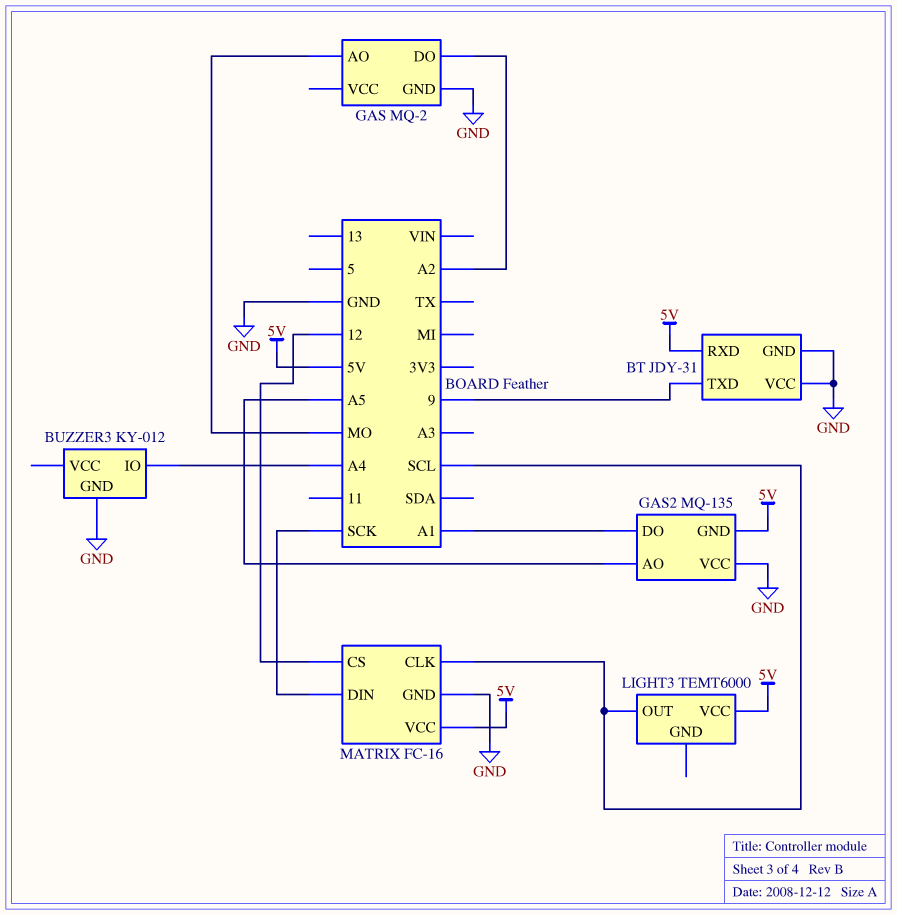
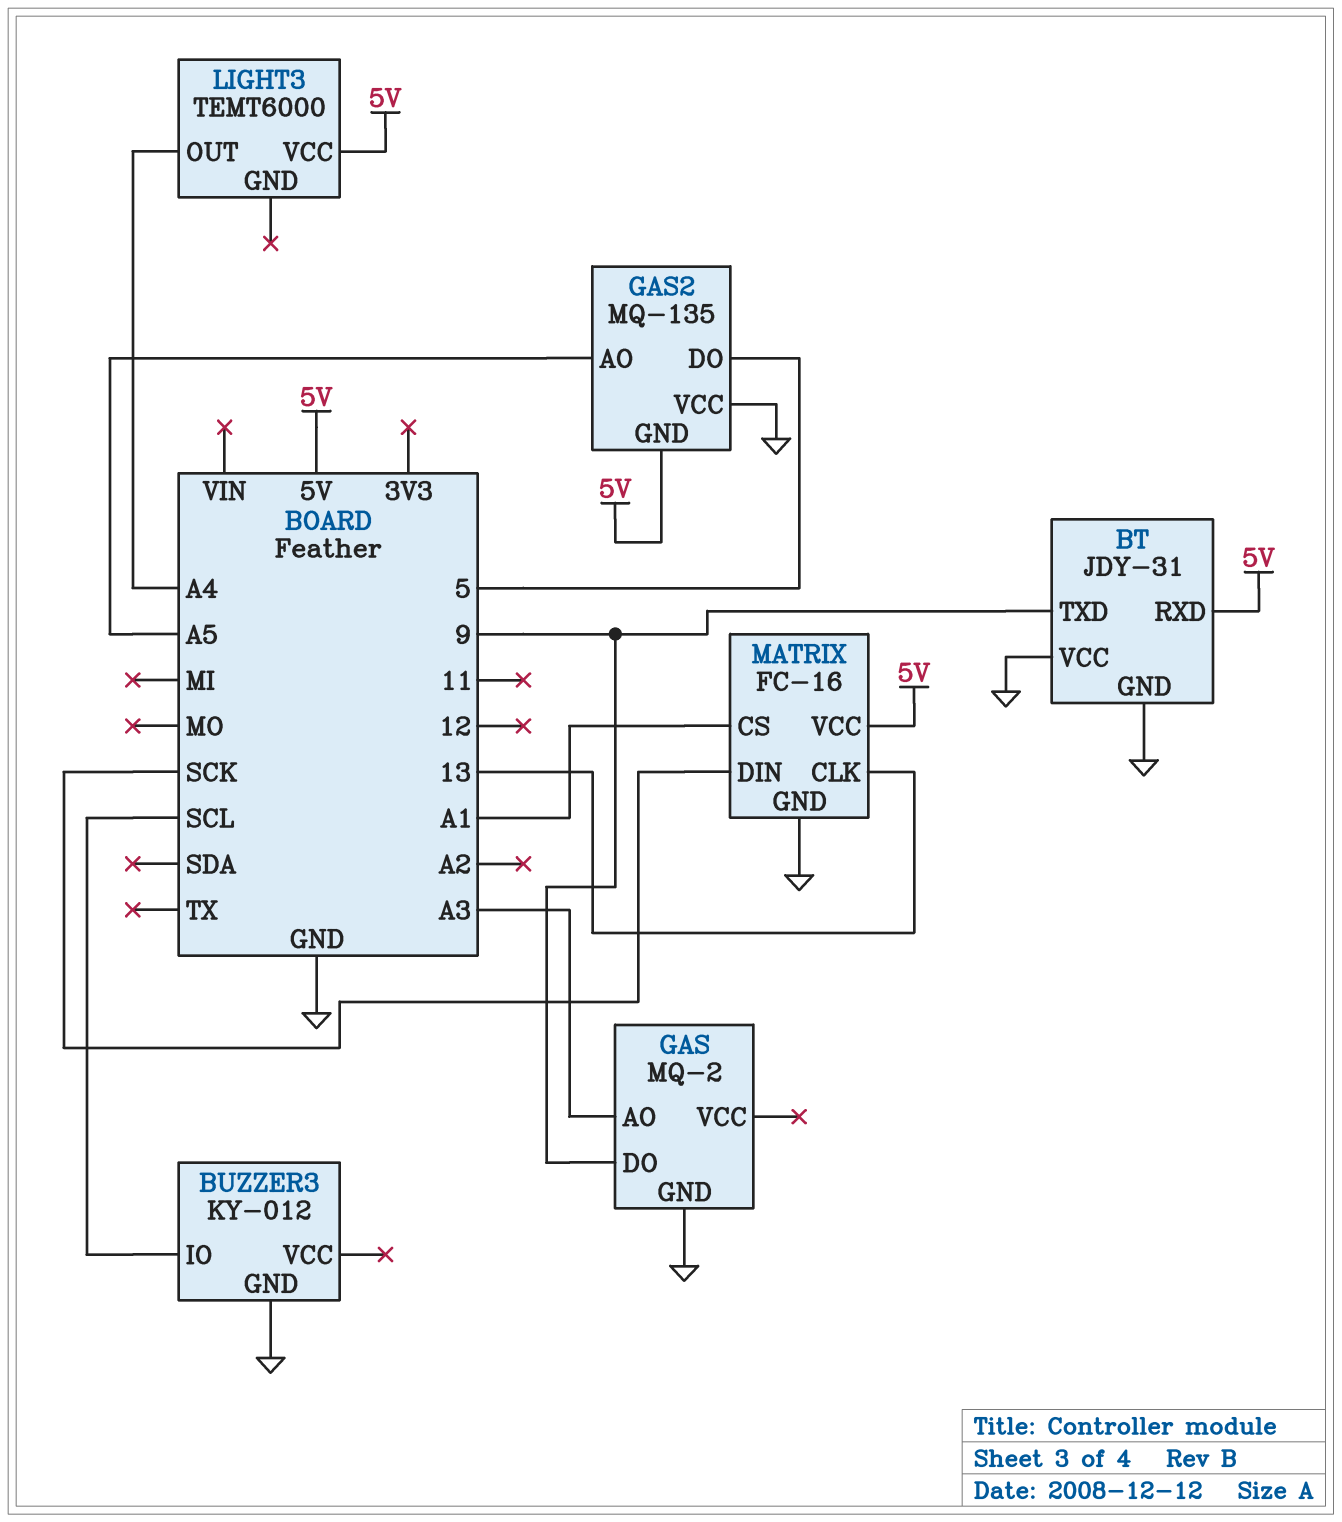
BUZZER3 pin IO: A4 -> SCL
GAS pin AO: MO -> A3
GAS pin DO: A2 -> 9
GAS2 pin DO: A1 -> 5
LIGHT3 pin OUT: SCL -> A4
MATRIX pin CLK: SCL -> 13
MATRIX pin CS: 12 -> A1

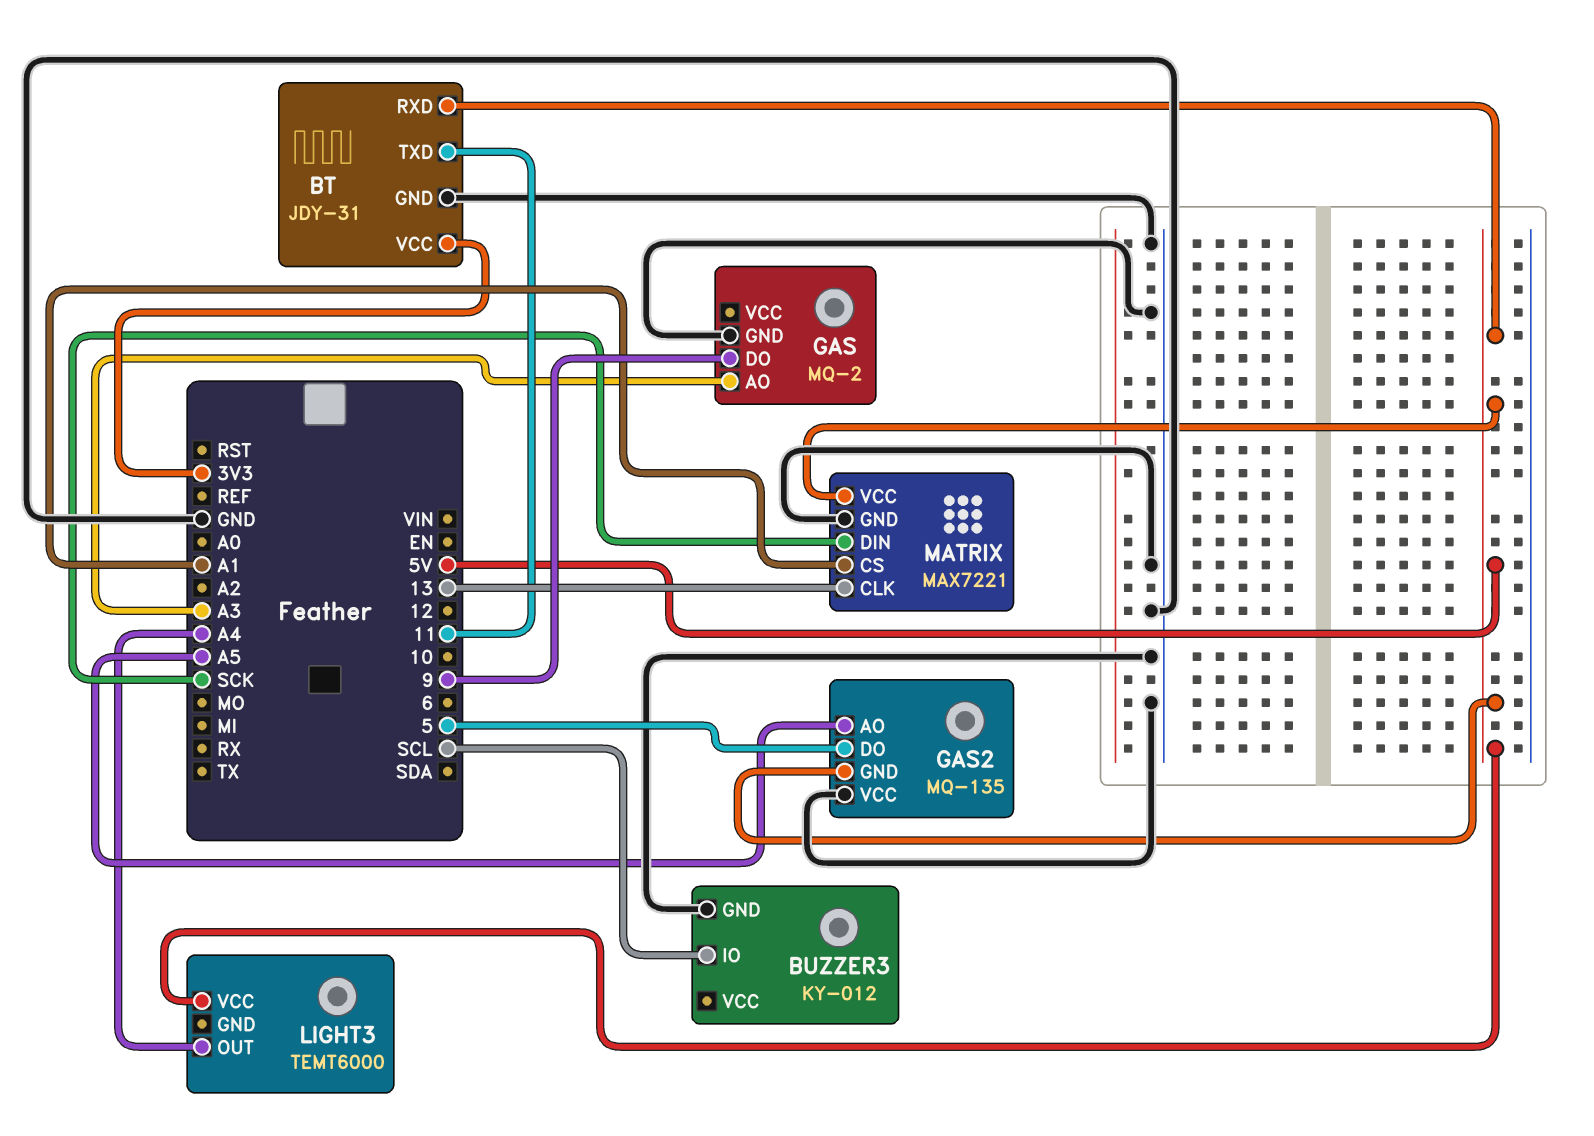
BT pin TXD: 9 -> 11
BT pin VCC: GND -> 3V3
MATRIX: FC-16 -> MAX7221

